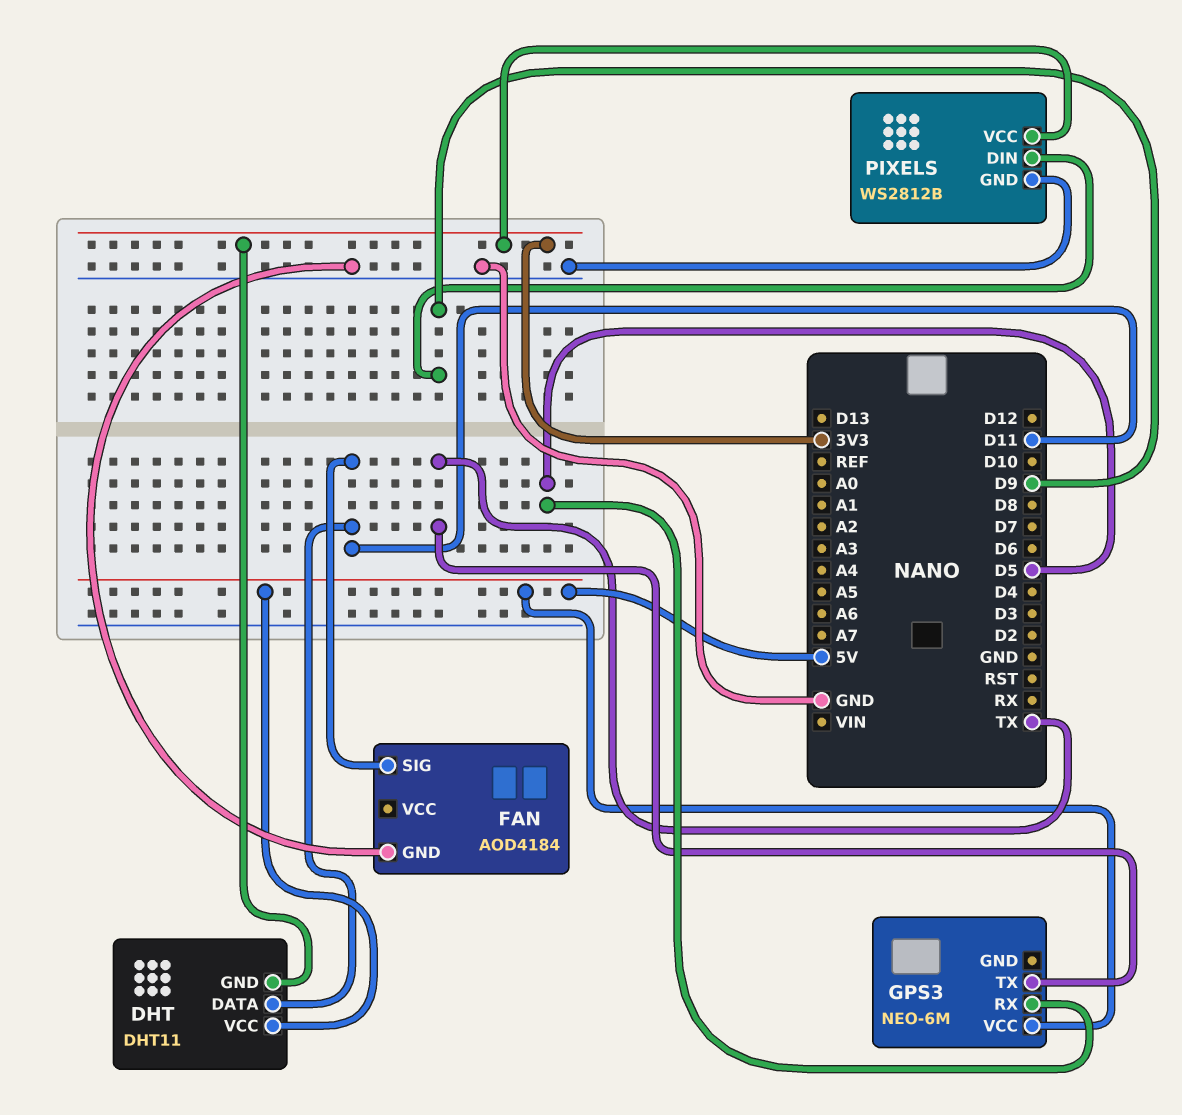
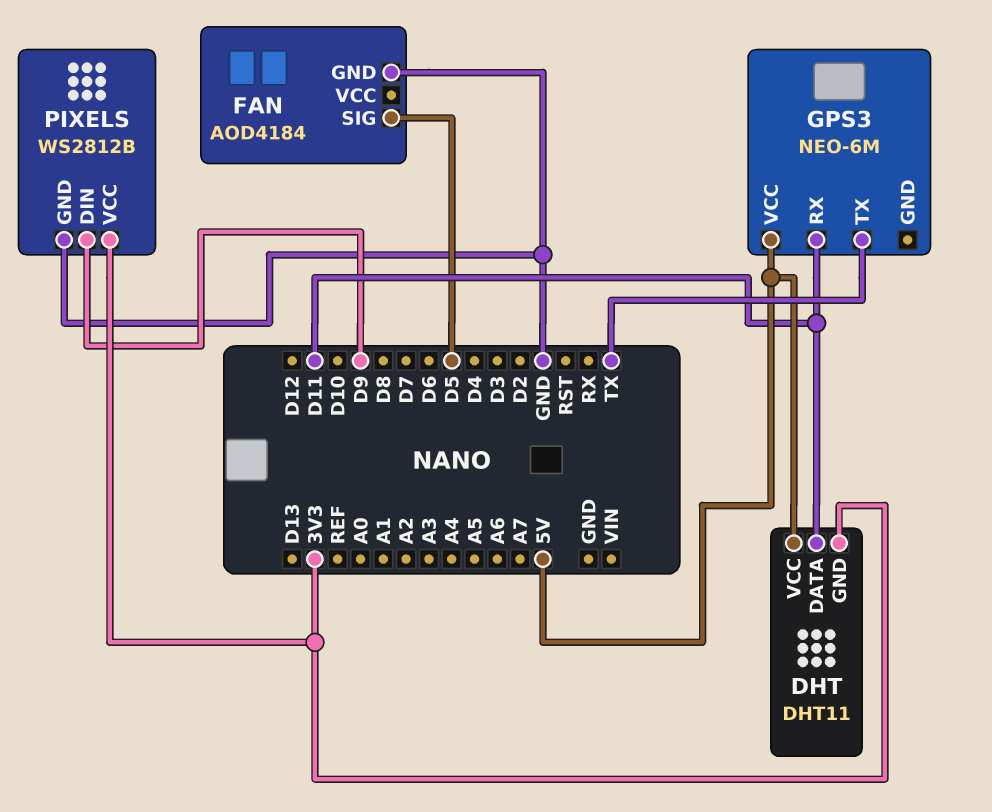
FAN pin SIG: D11 -> D5
GPS3 pin RX: D5 -> D11

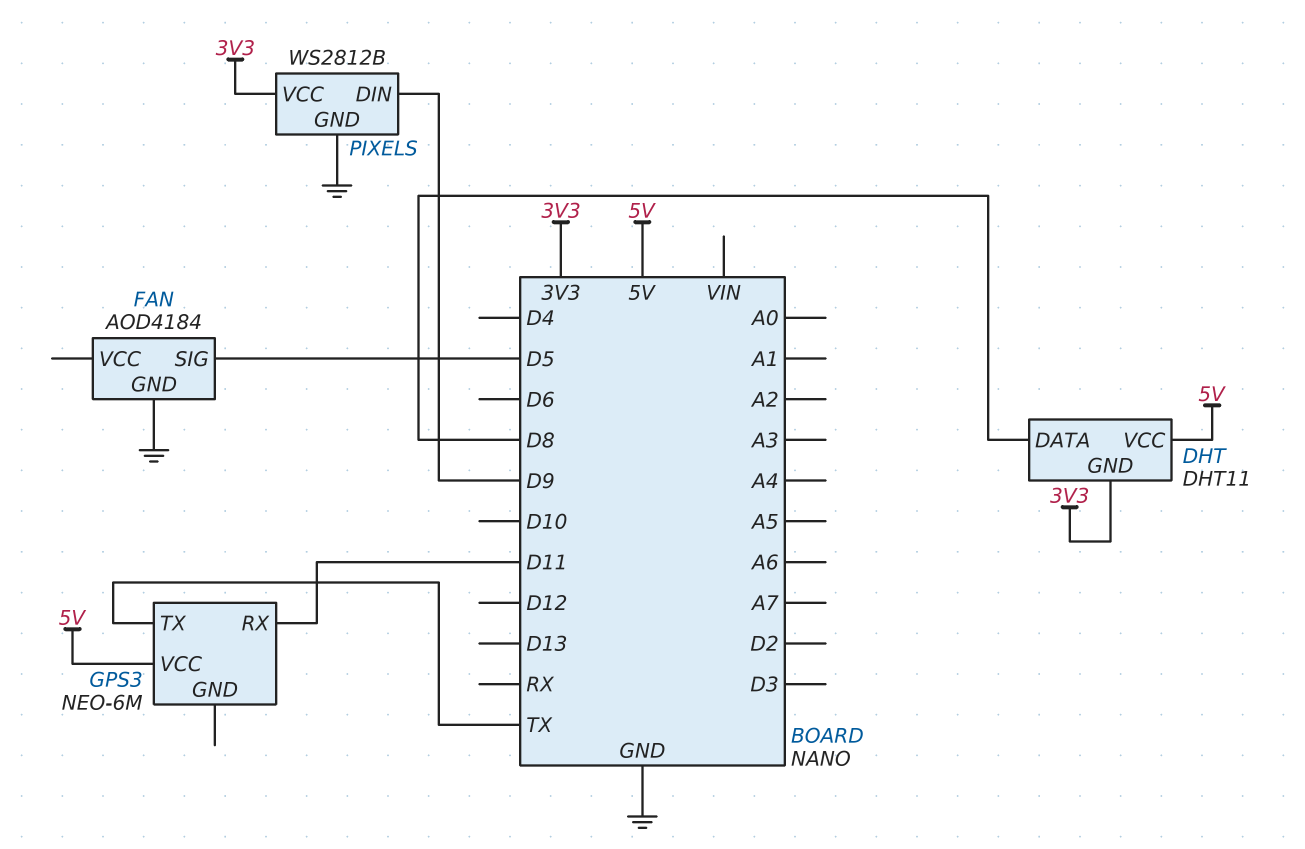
DHT pin DATA: D11 -> D8

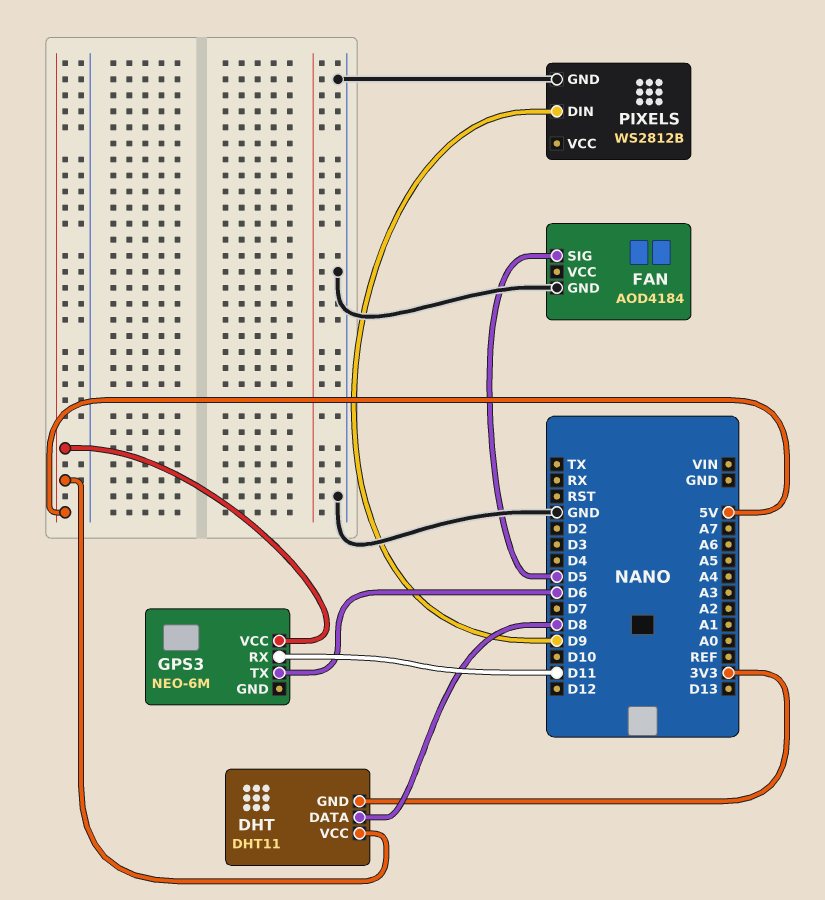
GPS3 pin TX: TX -> D6
PIXELS pin VCC: 3V3 -> none

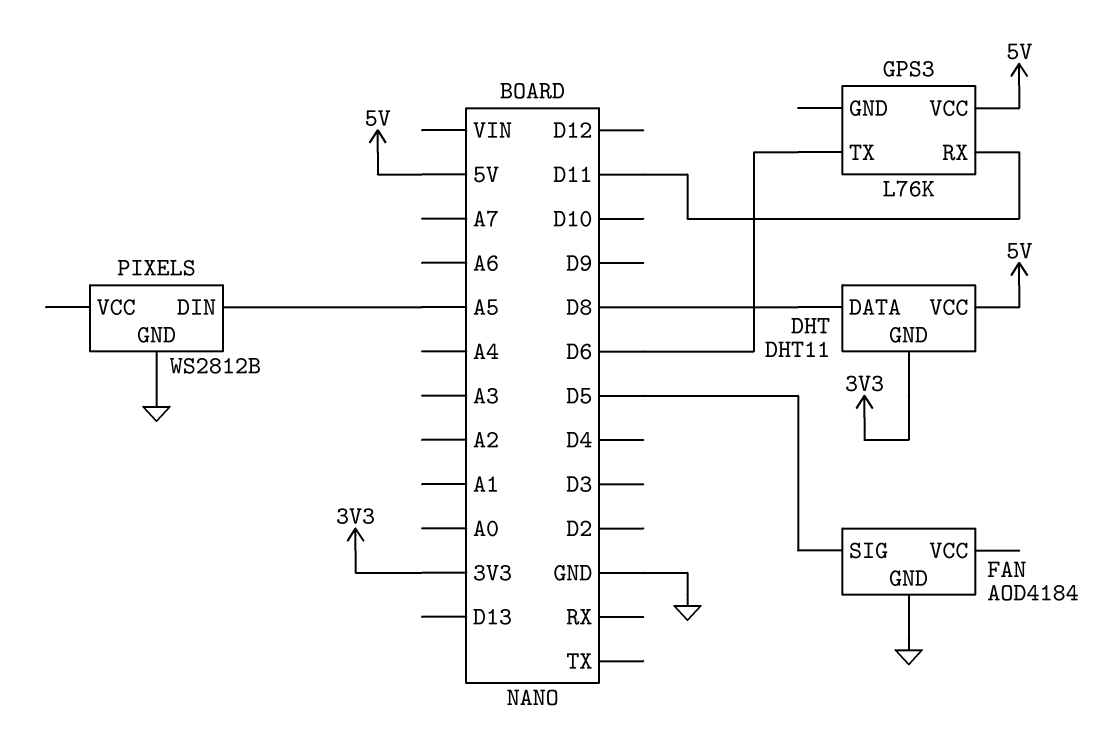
GPS3: NEO-6M -> L76K
PIXELS pin DIN: D9 -> A5

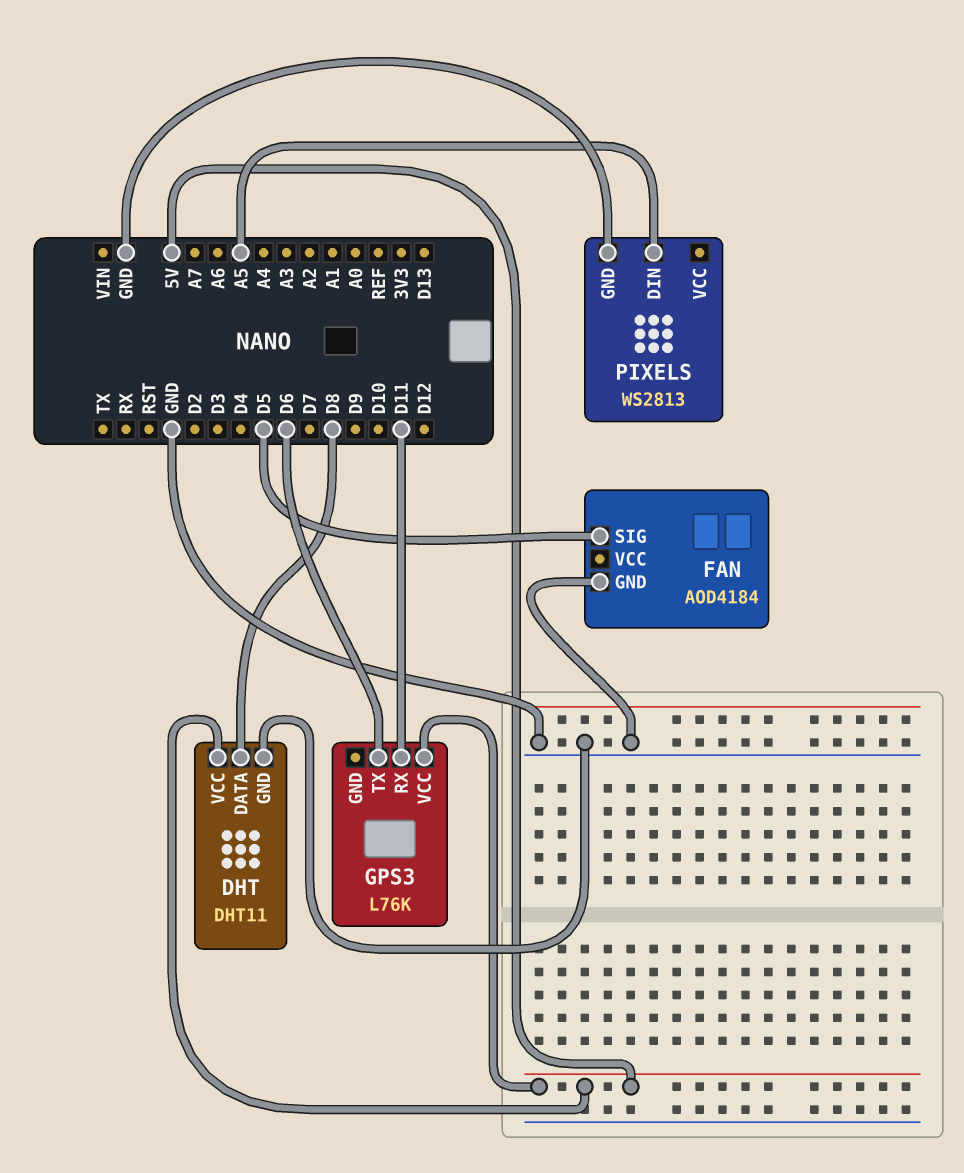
DHT pin GND: 3V3 -> GND
PIXELS: WS2812B -> WS2813

